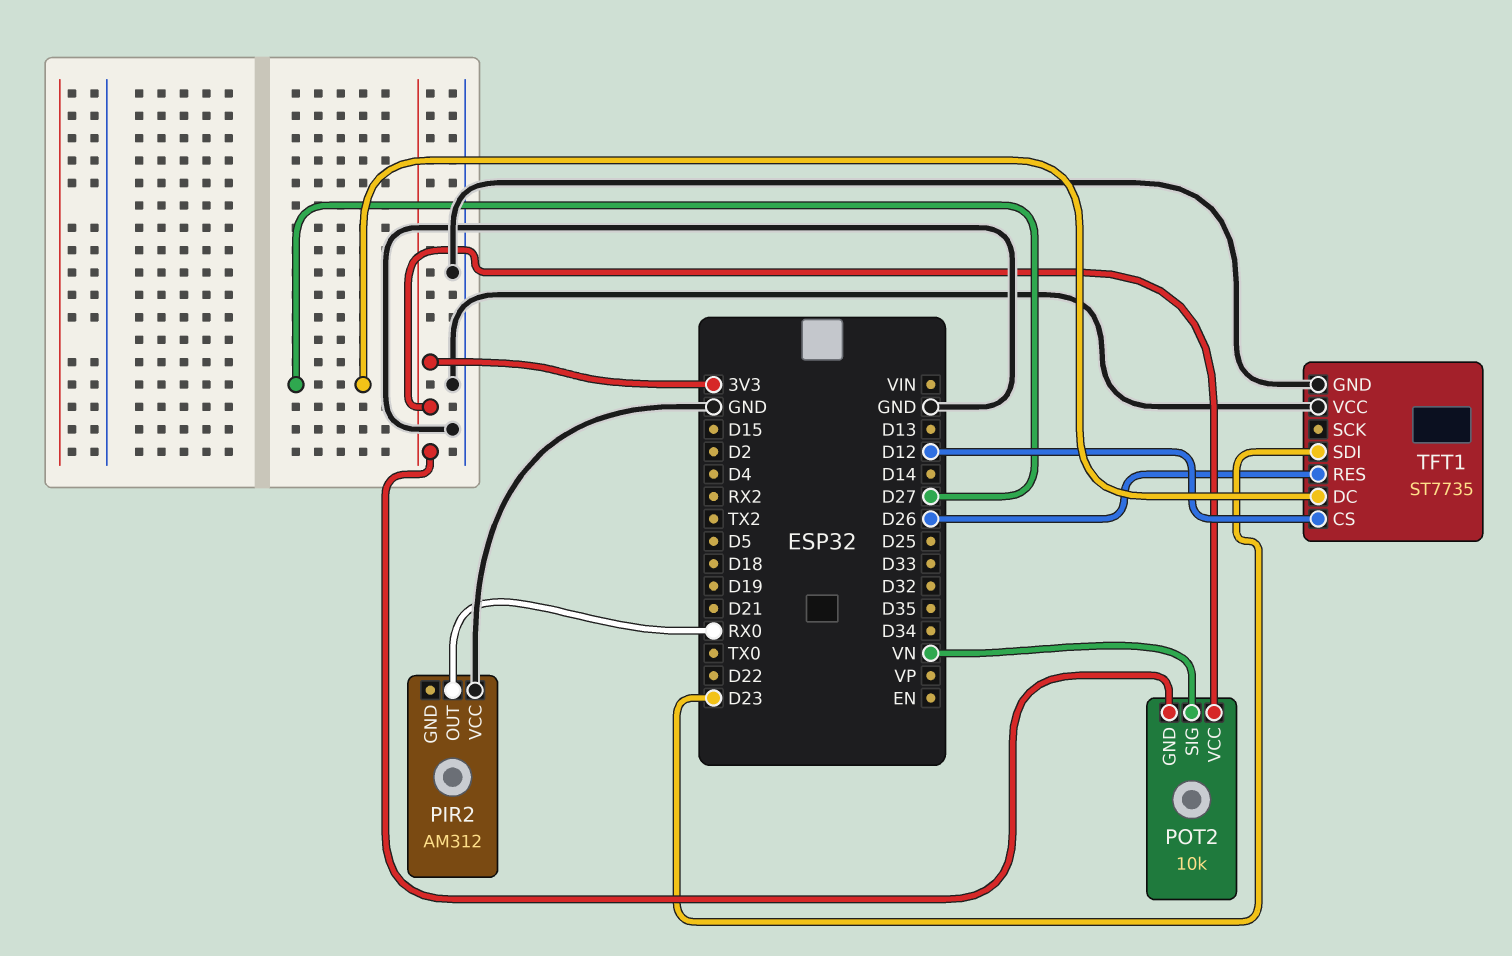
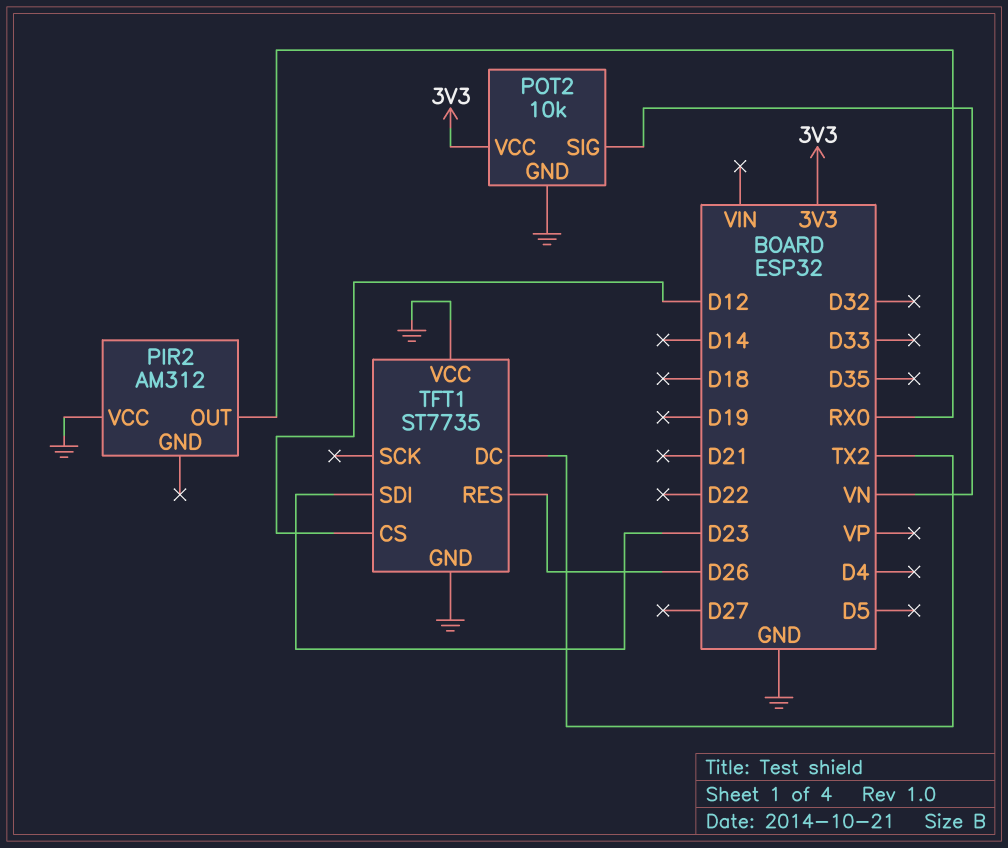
POT2 pin GND: 3V3 -> GND
TFT1 pin DC: D27 -> TX2

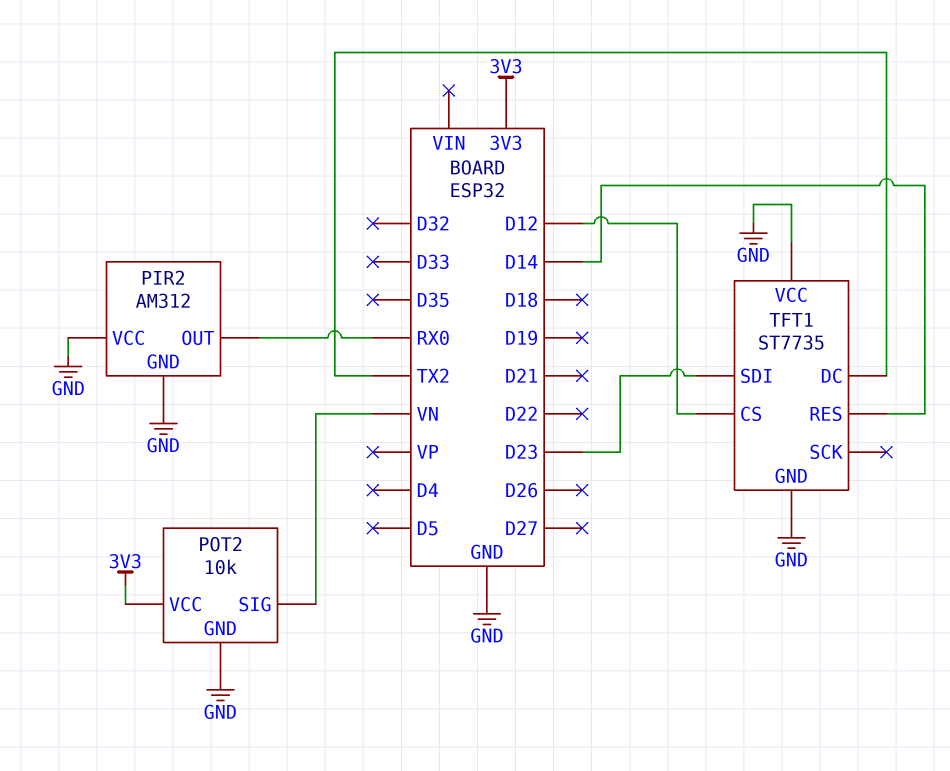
PIR2 pin GND: none -> GND
TFT1 pin RES: D26 -> D14

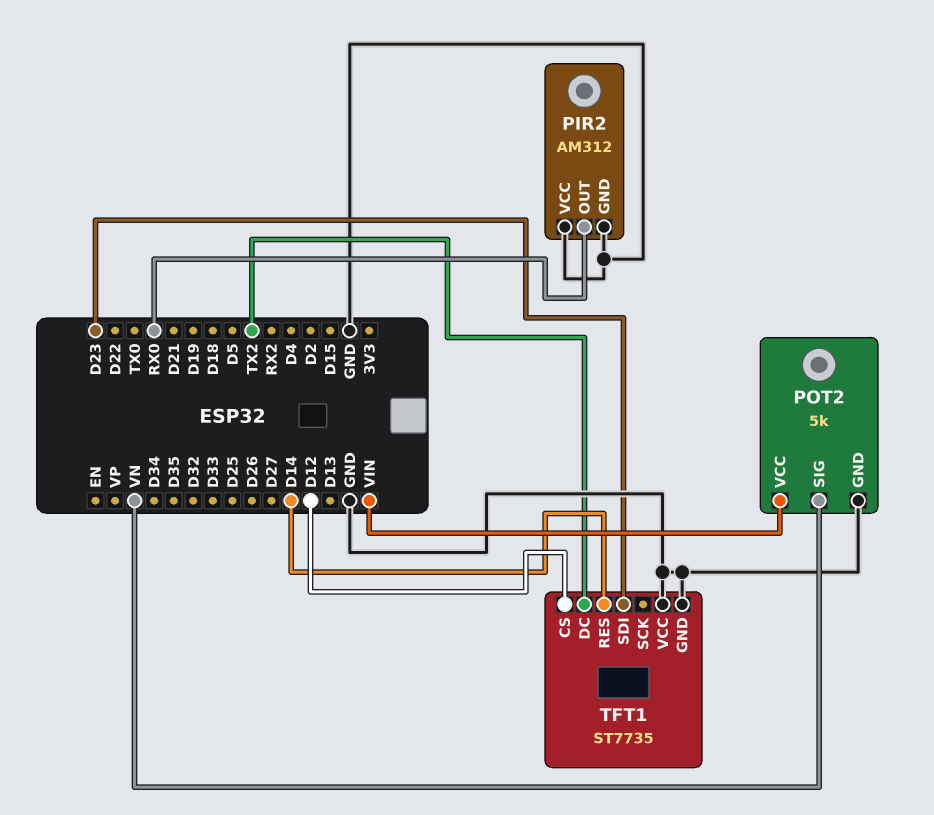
POT2: 10k -> 5k
POT2 pin VCC: 3V3 -> VIN

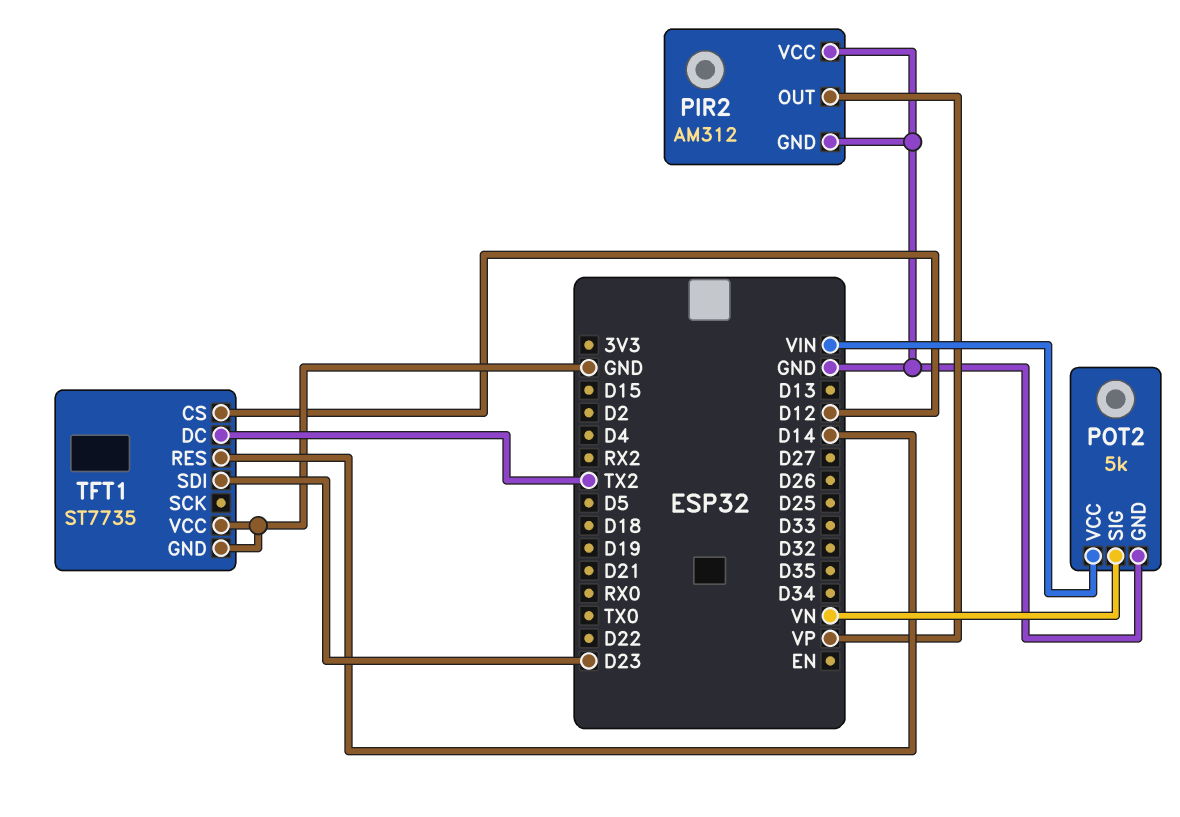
PIR2 pin OUT: RX0 -> VP

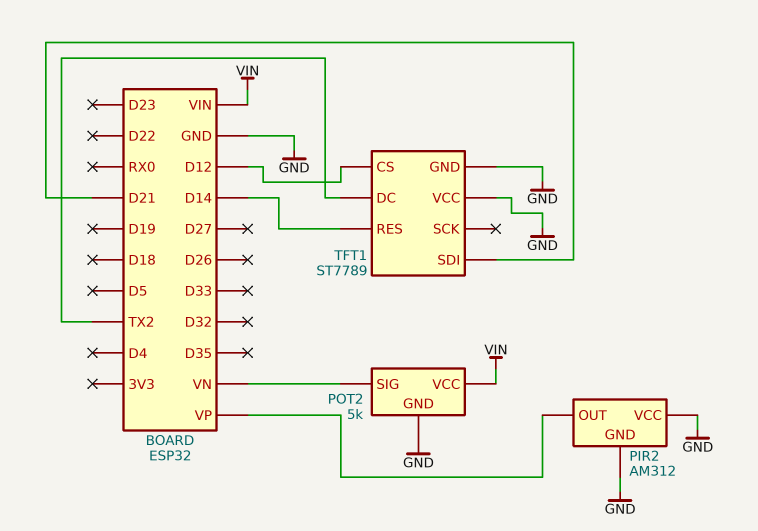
TFT1: ST7735 -> ST7789
TFT1 pin SDI: D23 -> D21

